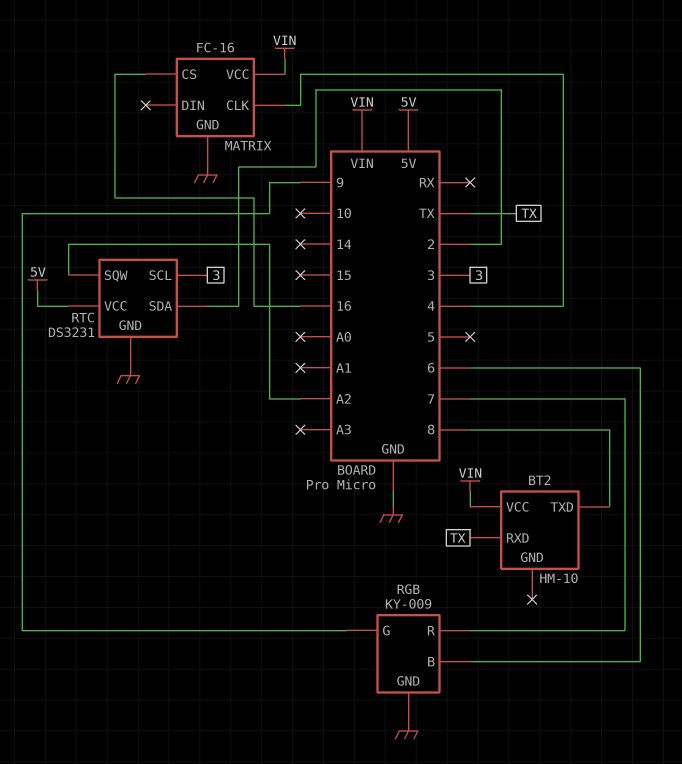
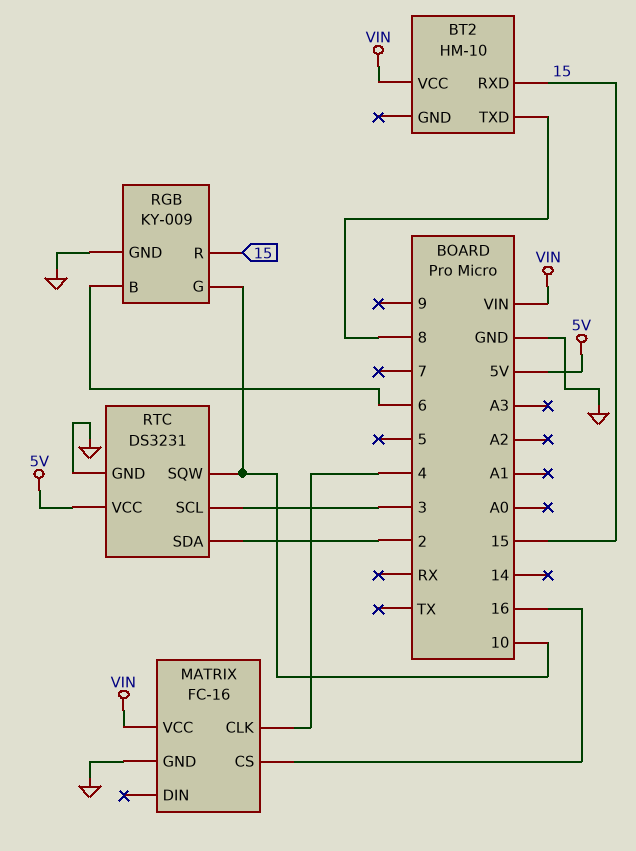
BT2 pin RXD: TX -> 15
RGB pin G: 9 -> 10
RGB pin R: 7 -> 15
RTC pin SQW: A2 -> 10

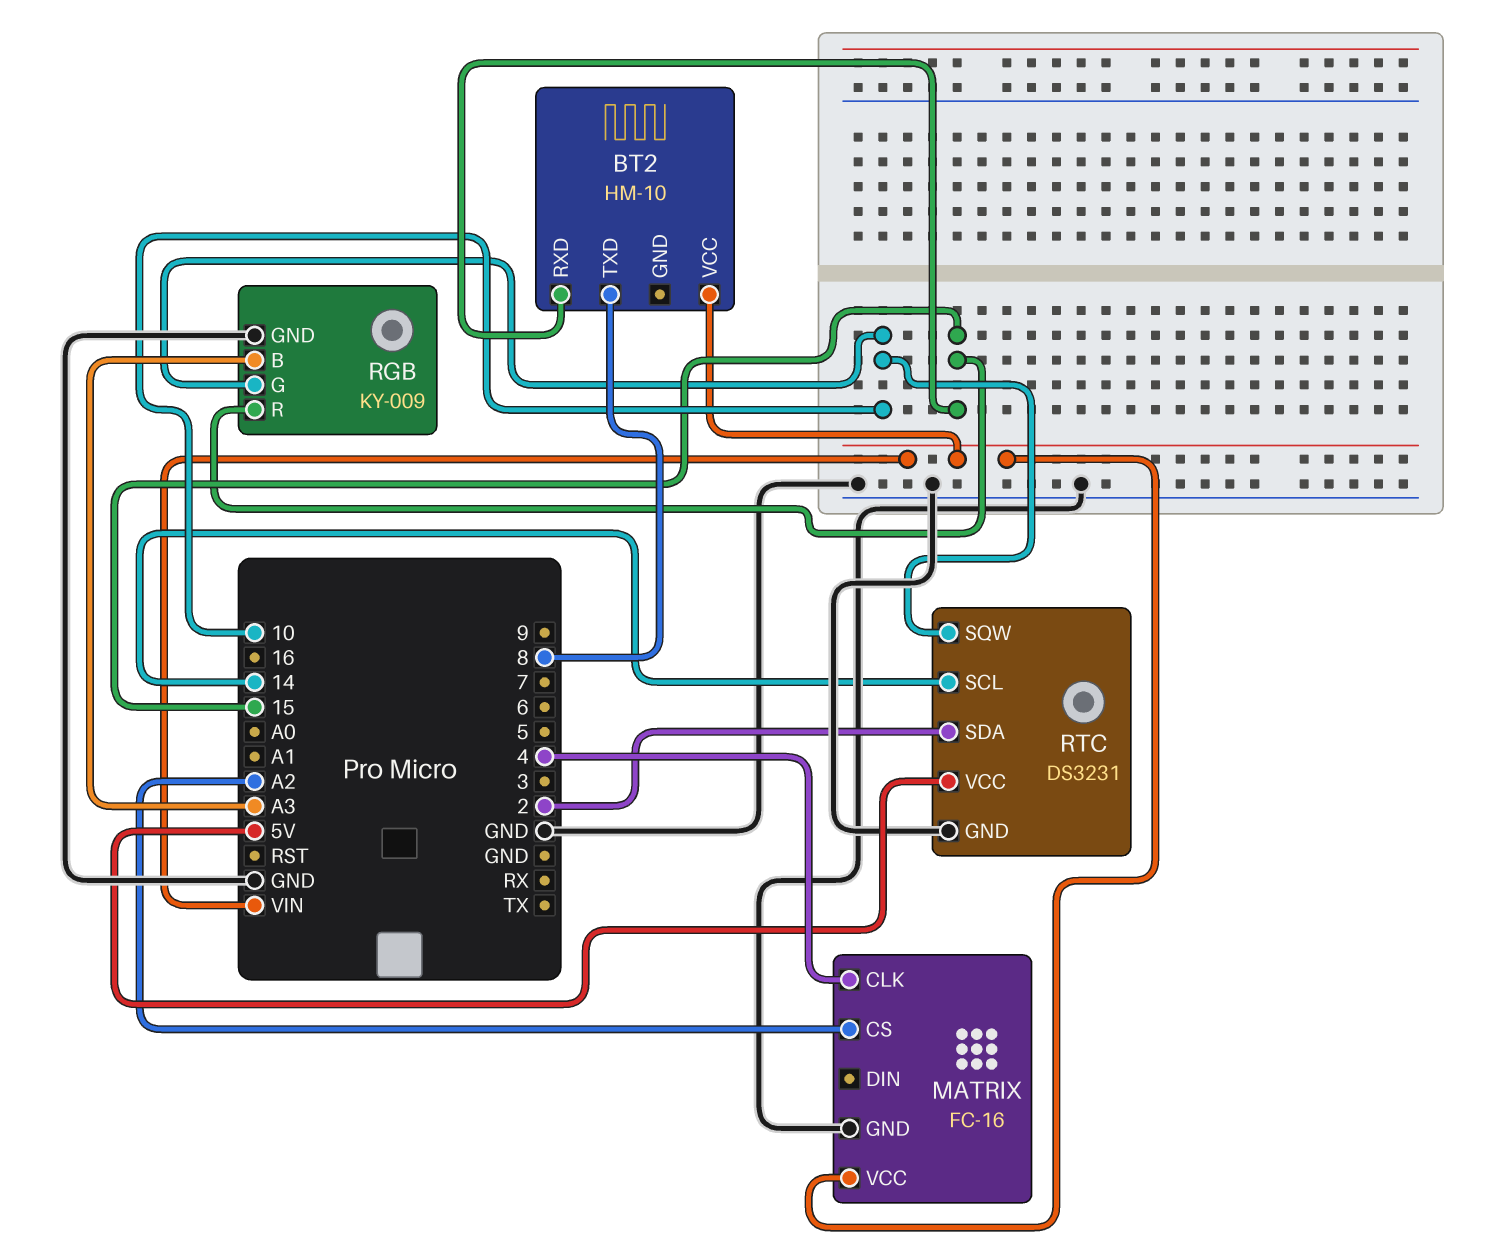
MATRIX pin CS: 16 -> A2
RGB pin B: 6 -> A3
RTC pin SCL: 3 -> 14

